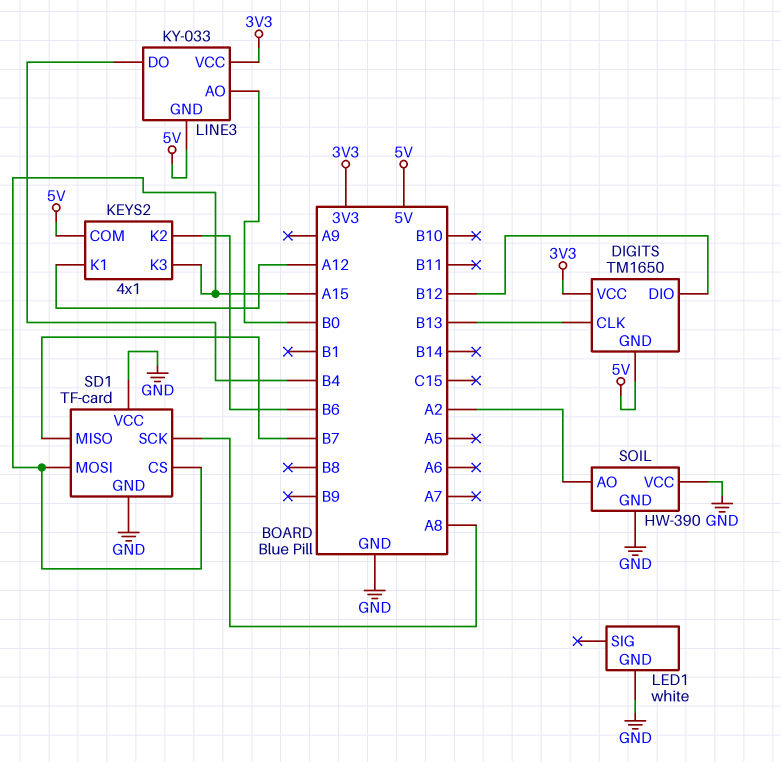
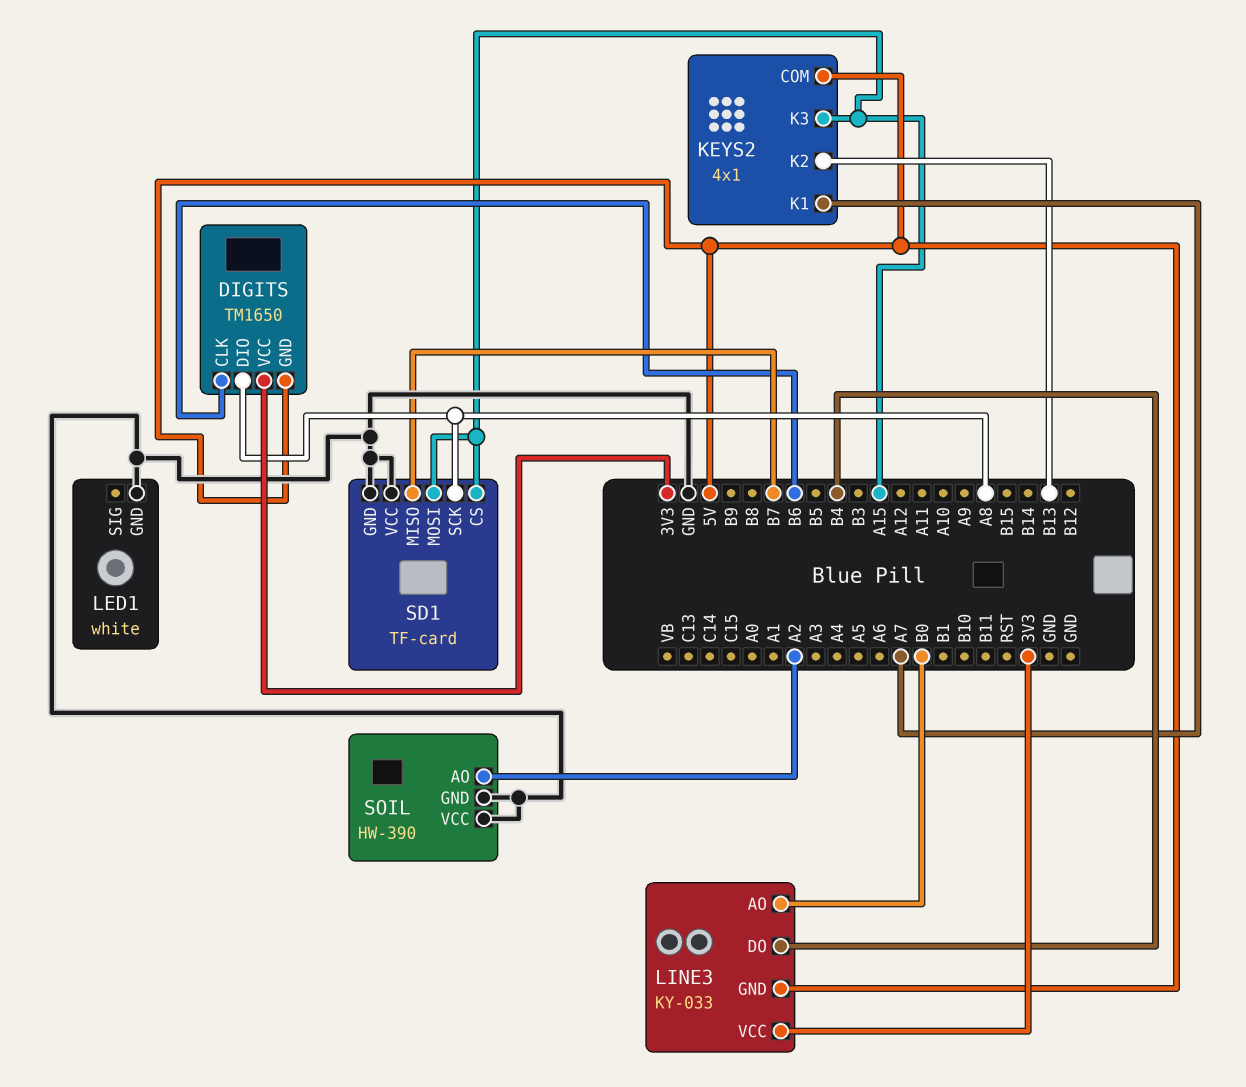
DIGITS pin CLK: B13 -> B6
DIGITS pin DIO: B12 -> A8
KEYS2 pin K1: A12 -> A7
KEYS2 pin K2: B6 -> B13

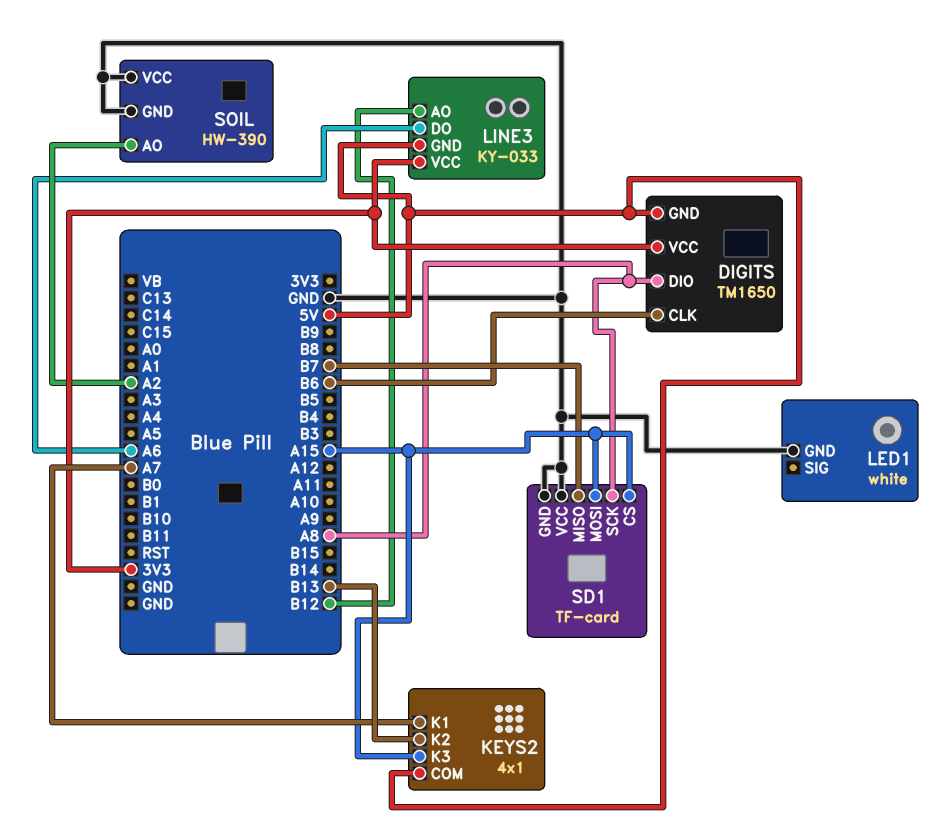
LINE3 pin AO: B0 -> B12
LINE3 pin DO: B4 -> A6

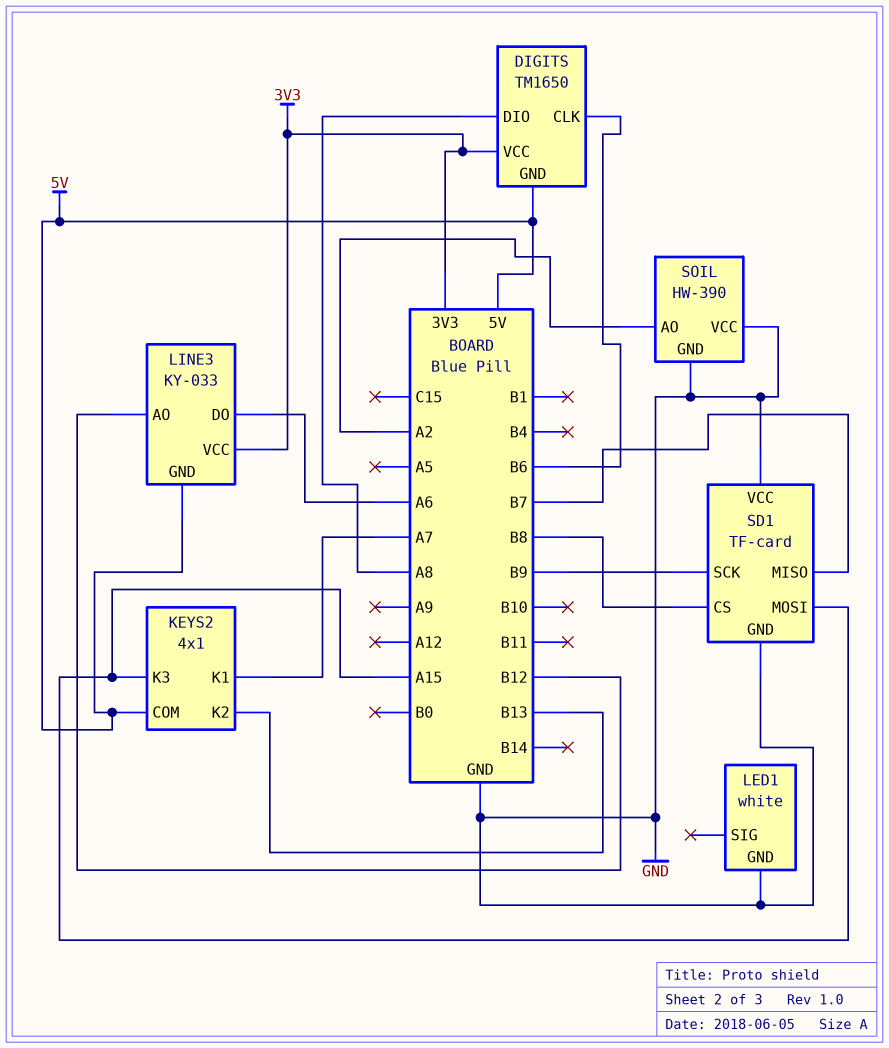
SD1 pin CS: A15 -> B8
SD1 pin SCK: A8 -> B9

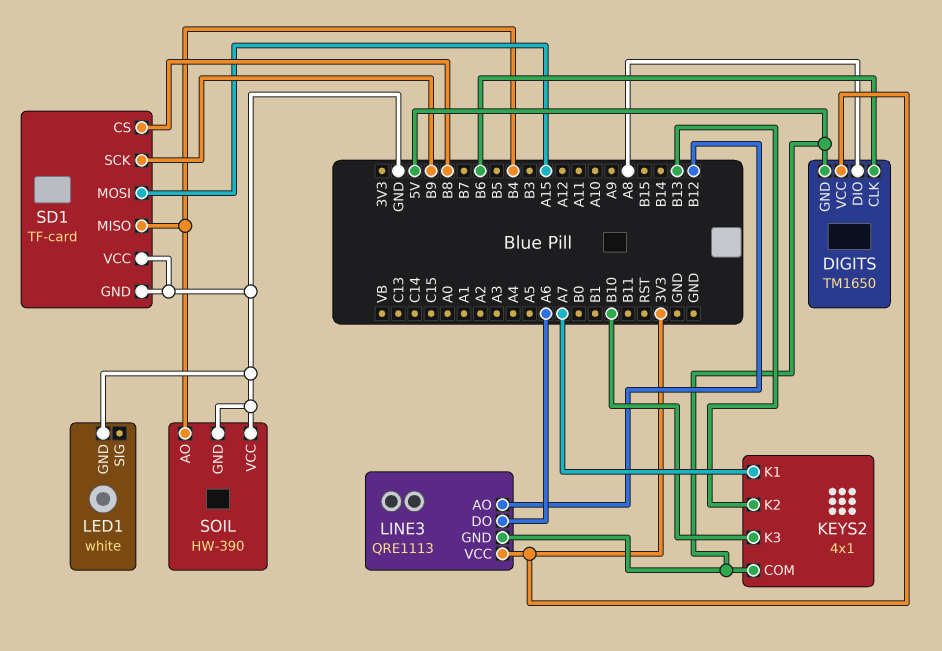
KEYS2 pin K3: A15 -> B10
LINE3: KY-033 -> QRE1113
SD1 pin MISO: B7 -> B4
SOIL pin AO: A2 -> B4

